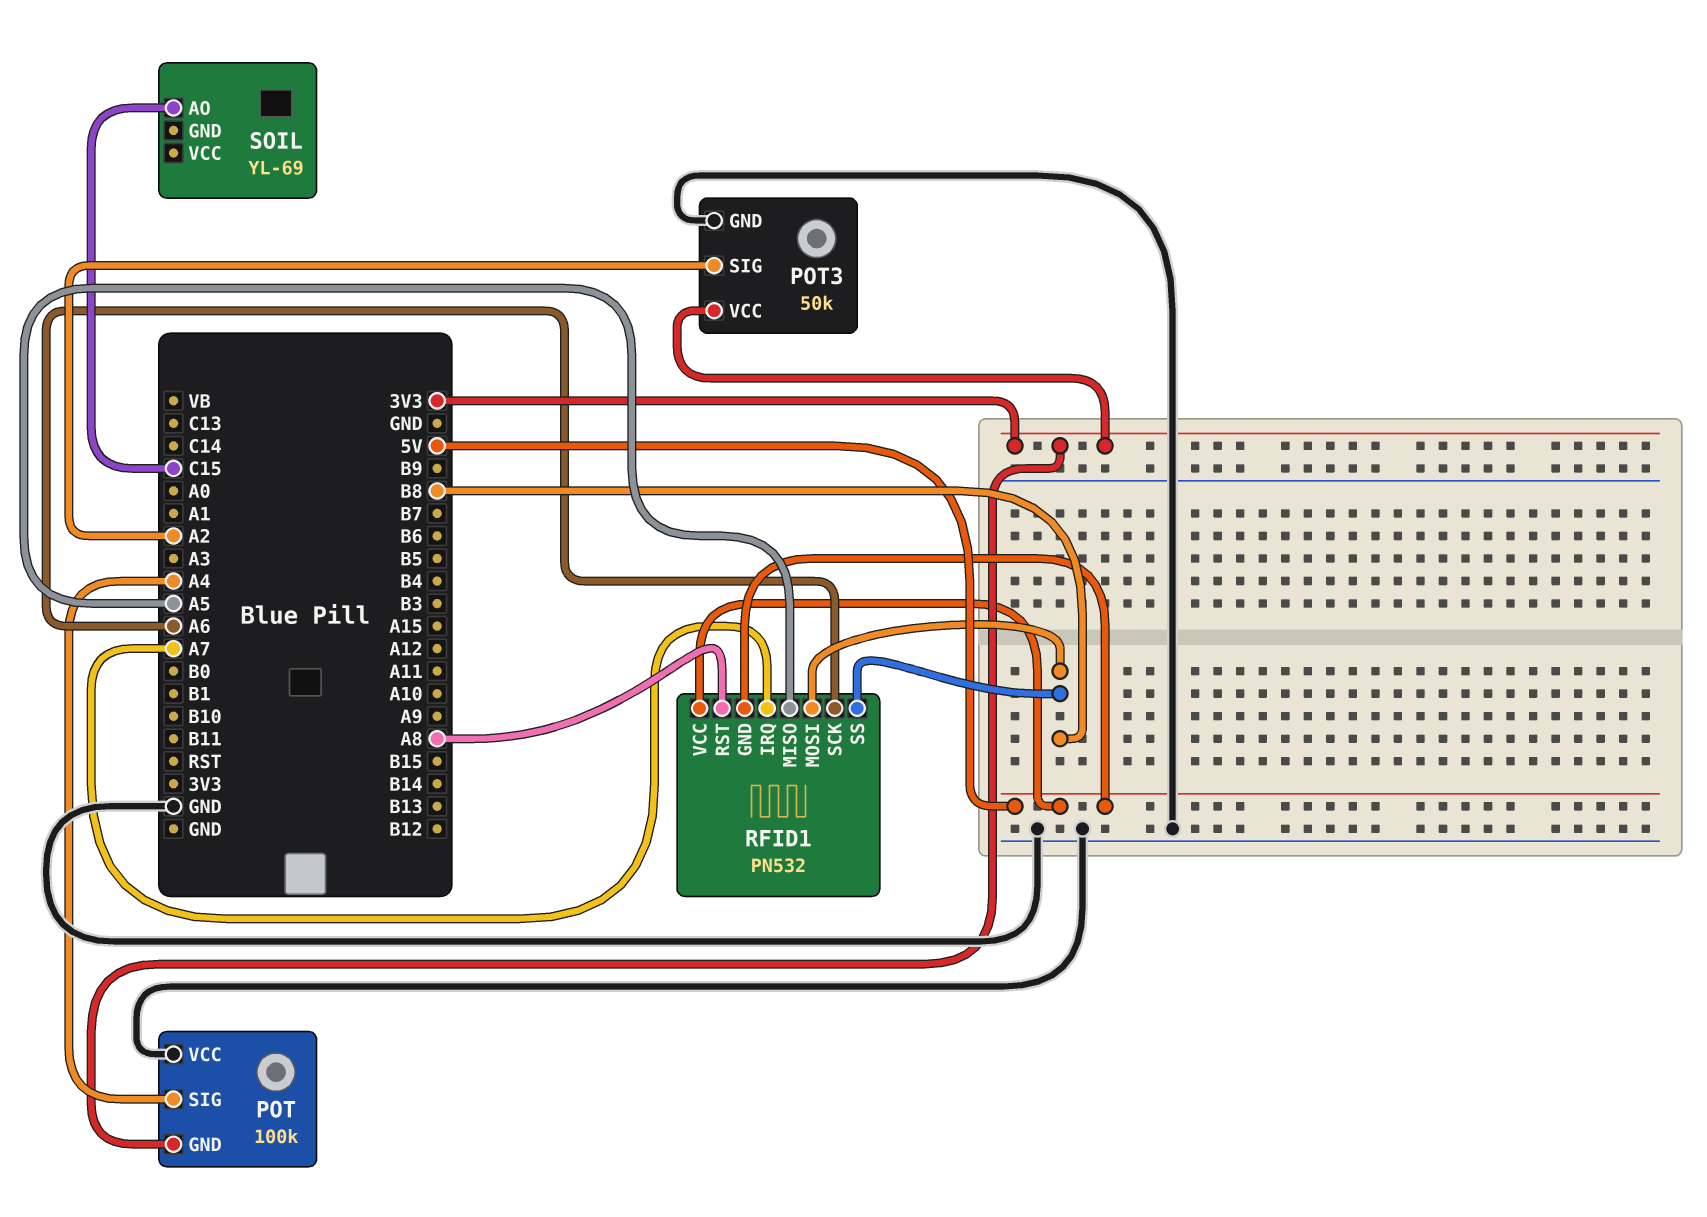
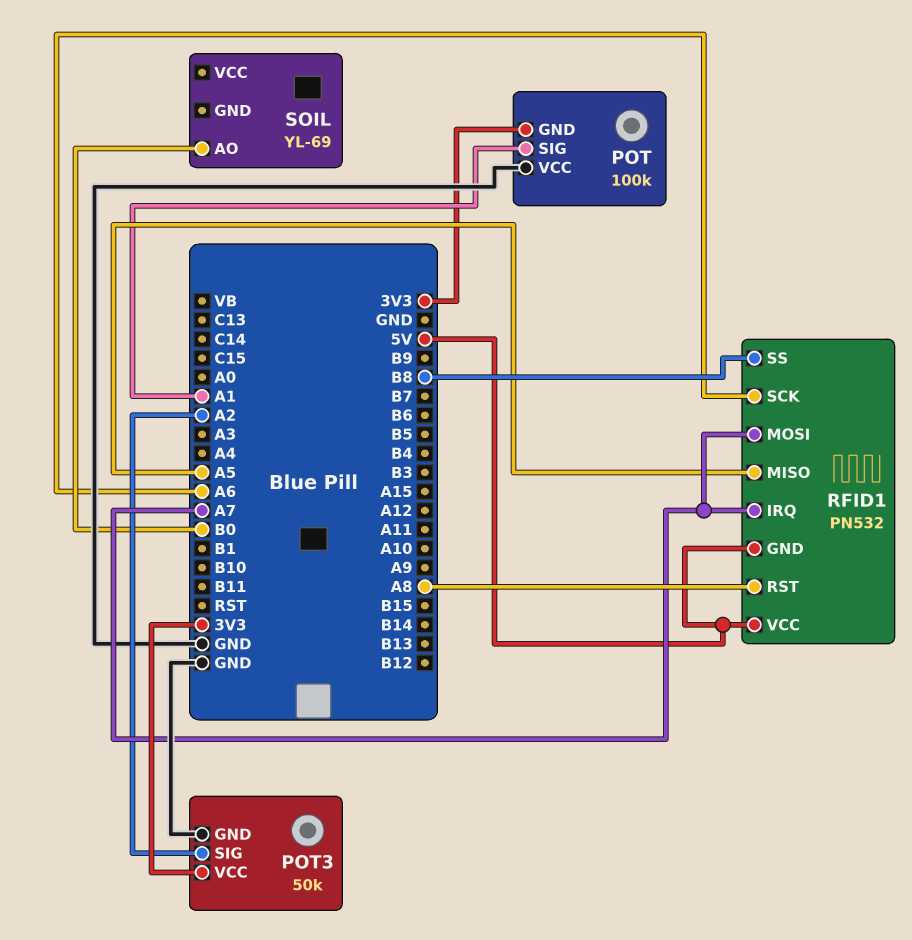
POT pin SIG: A4 -> A1
RFID1 pin MOSI: B8 -> A7
SOIL pin AO: C15 -> B0

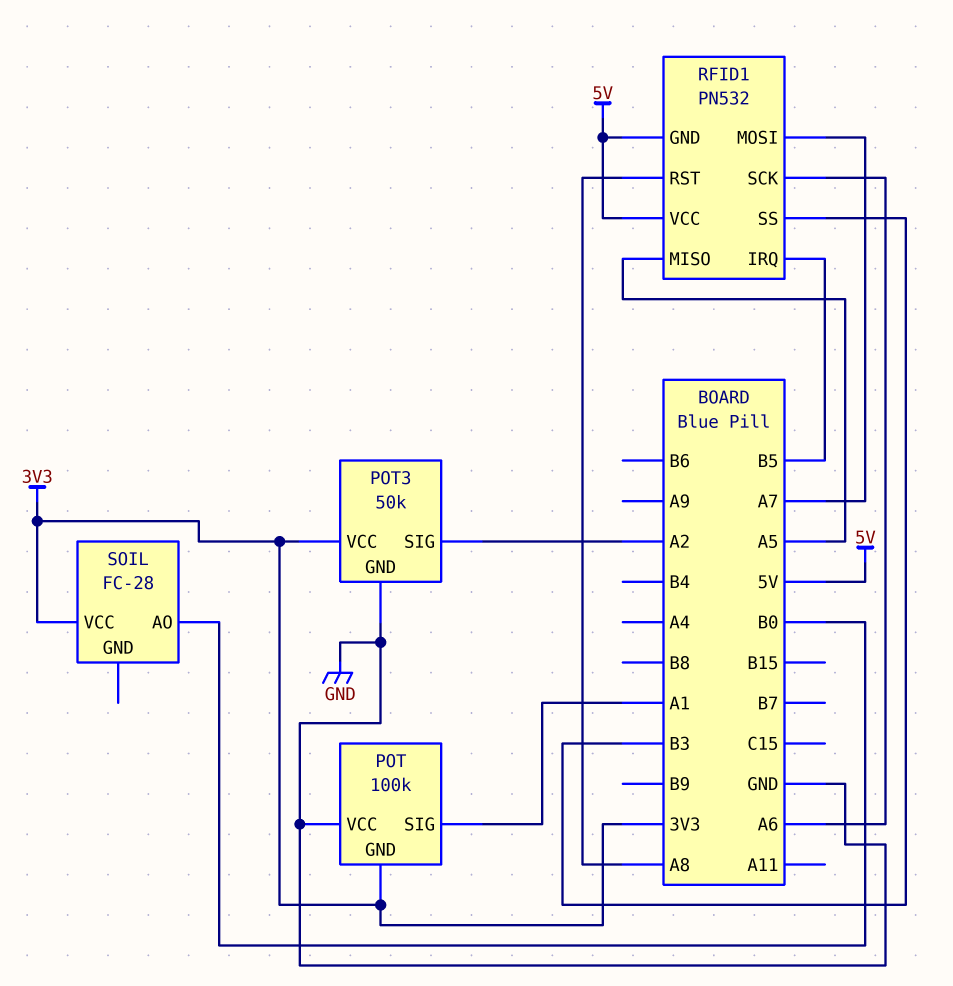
RFID1 pin IRQ: A7 -> B5
RFID1 pin SS: B8 -> B3
SOIL: YL-69 -> FC-28
SOIL pin VCC: none -> 3V3

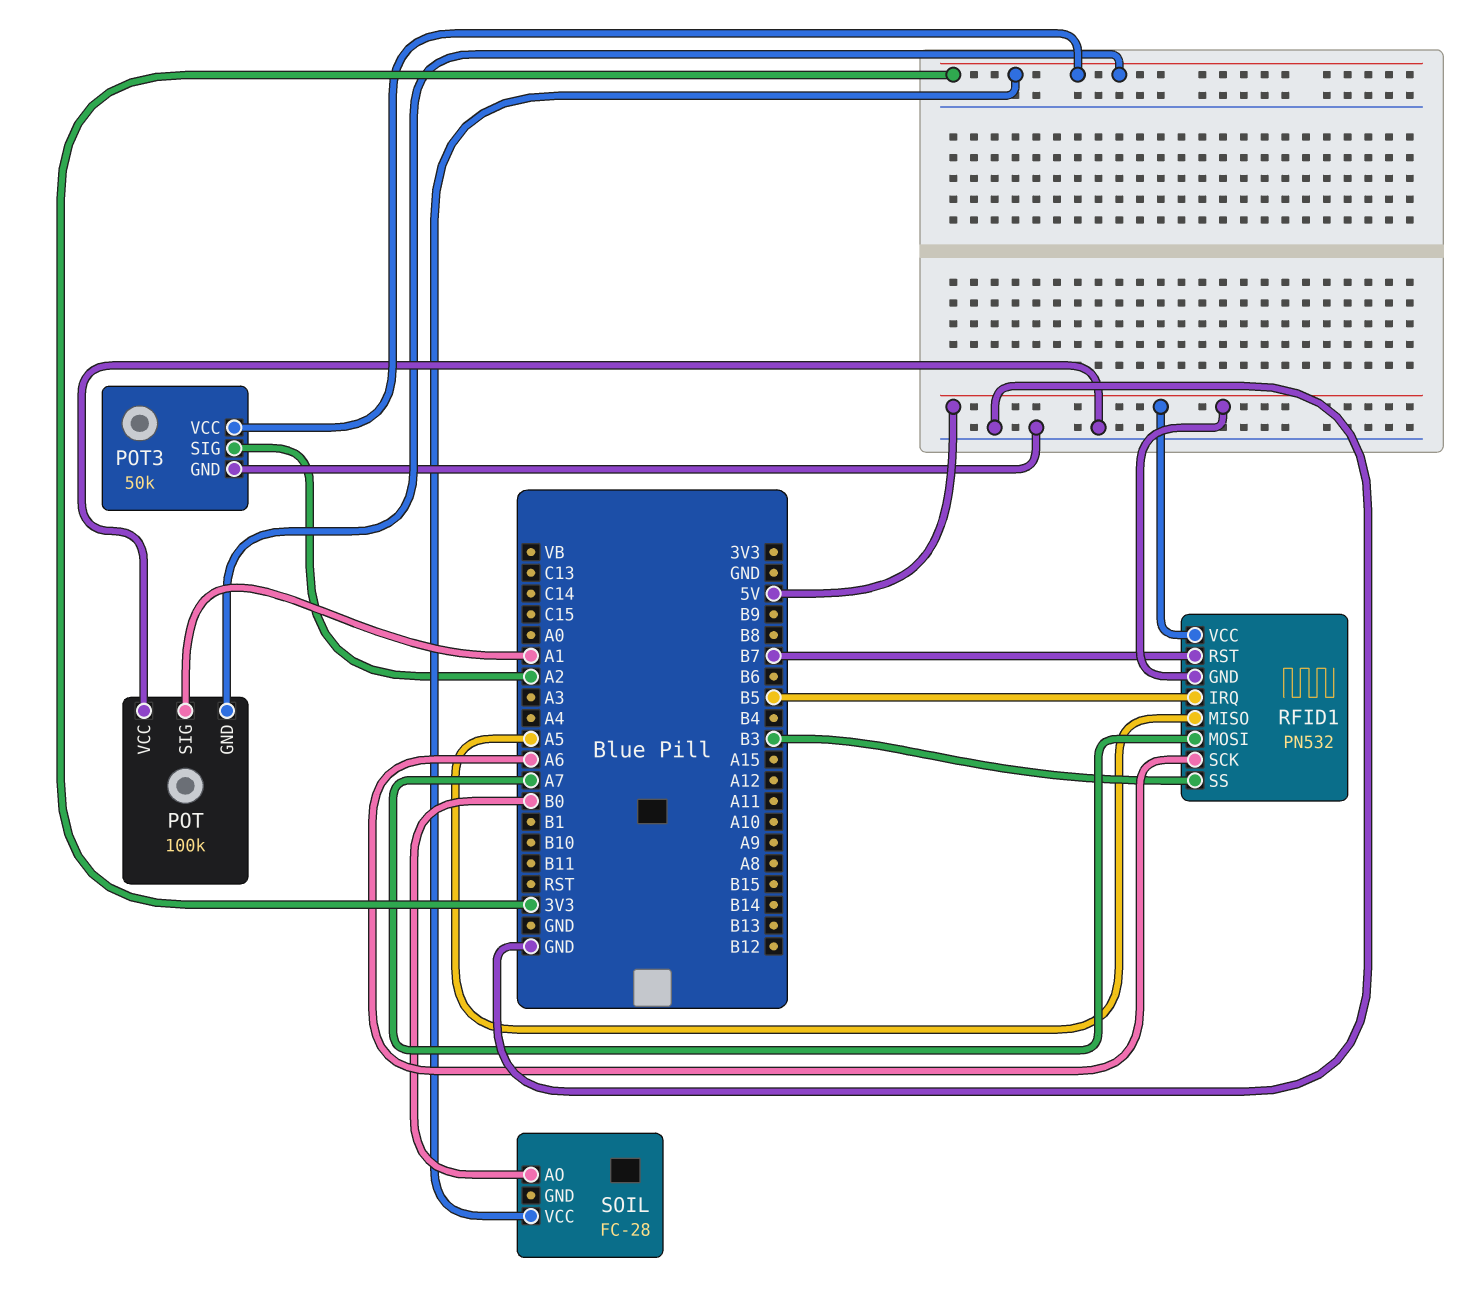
RFID1 pin RST: A8 -> B7

